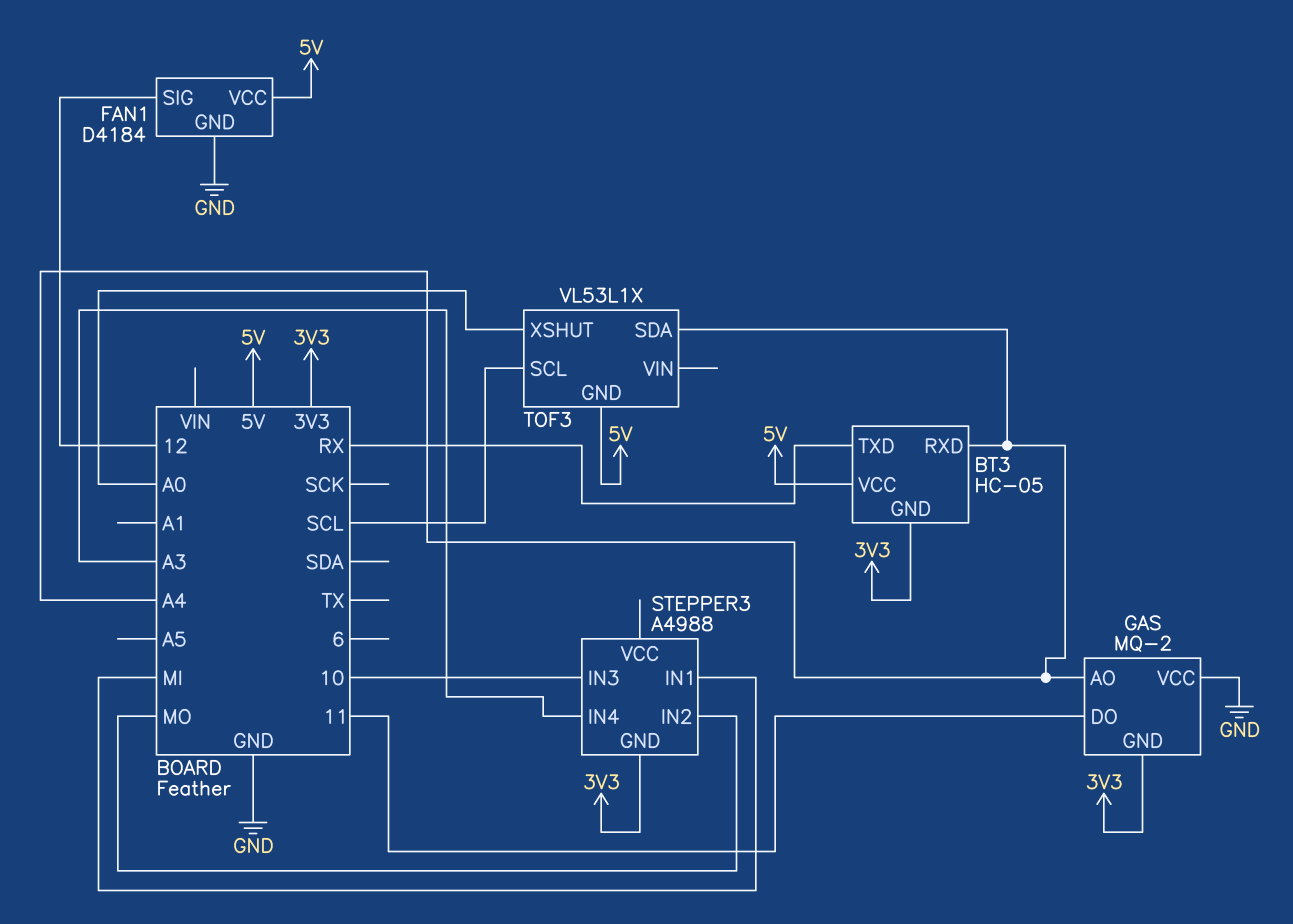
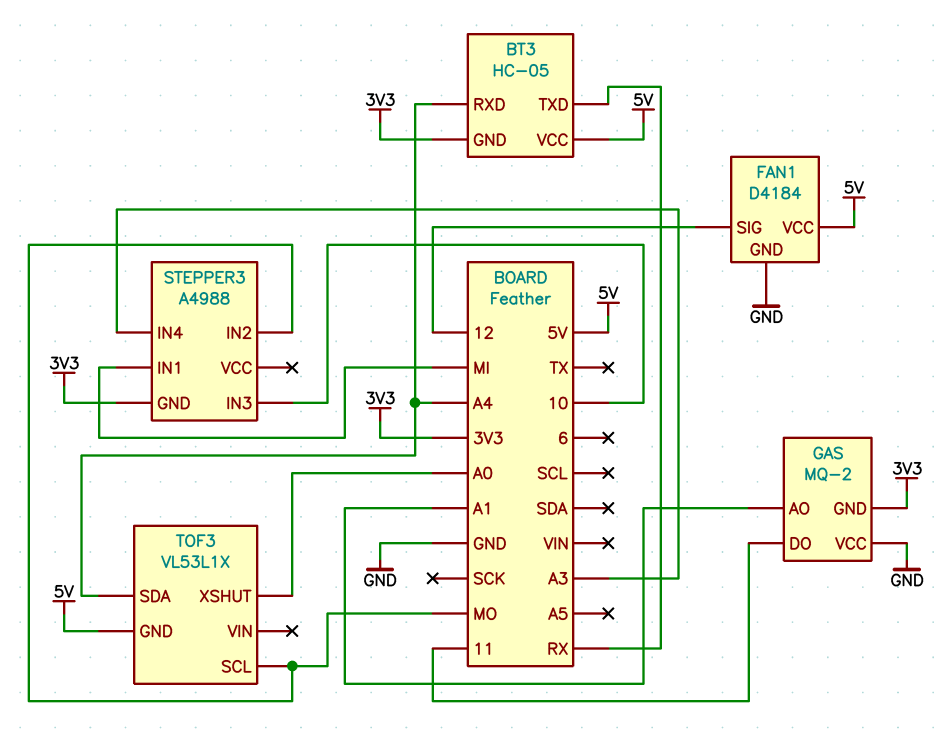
GAS pin AO: A4 -> A1
TOF3 pin SCL: SCL -> MO

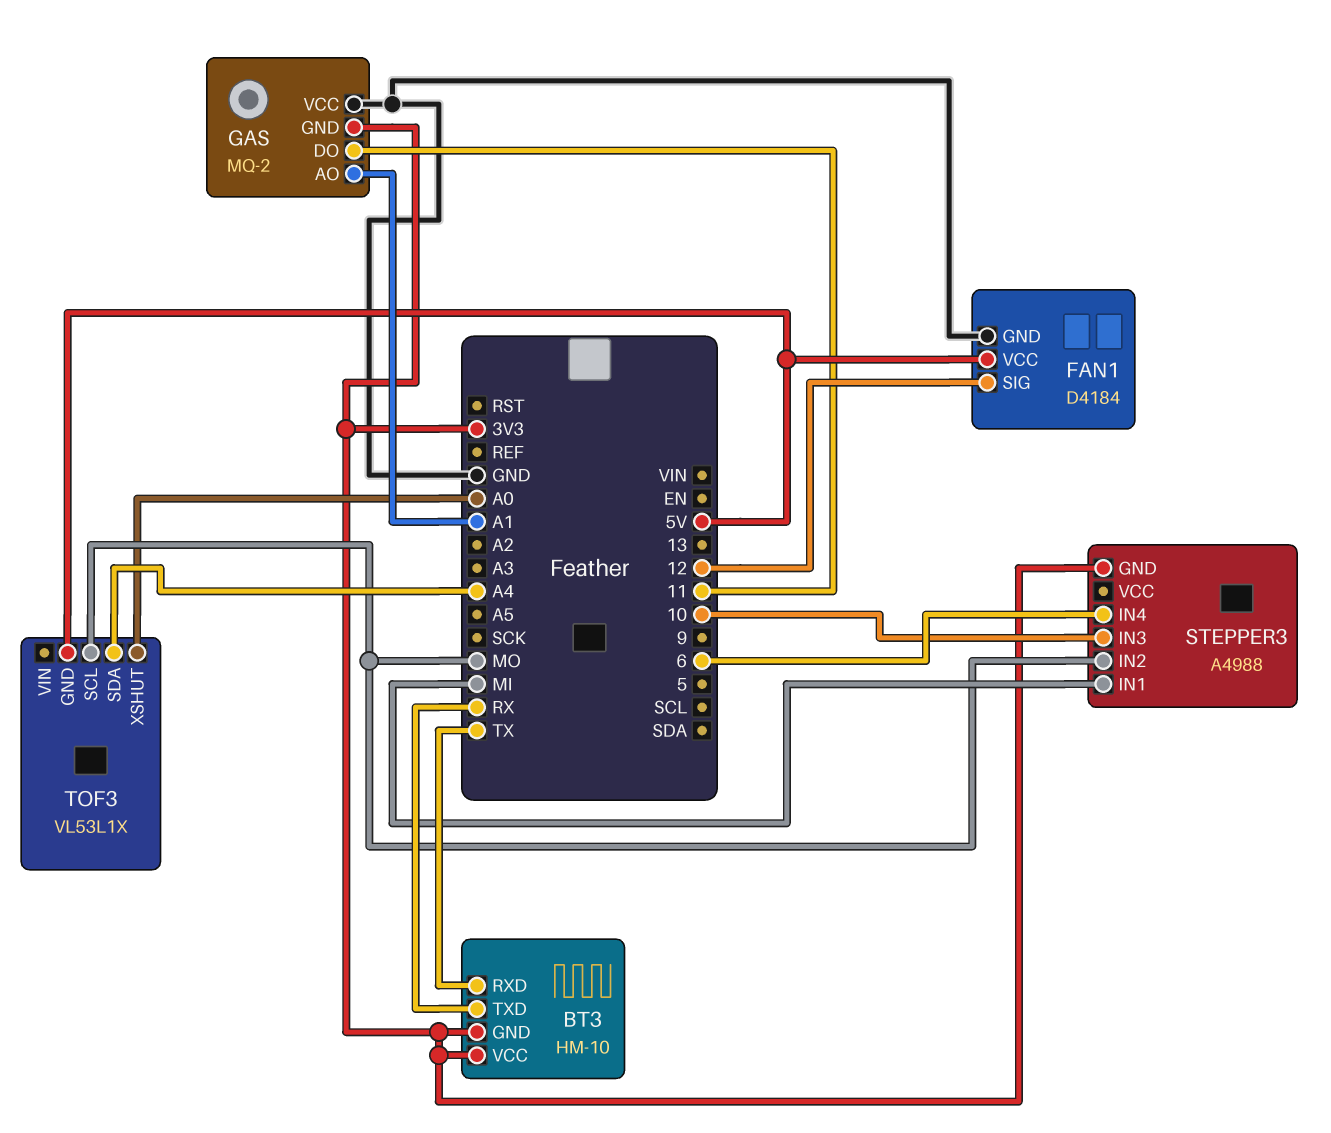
BT3: HC-05 -> HM-10
BT3 pin RXD: A4 -> TX
BT3 pin VCC: 5V -> 3V3
STEPPER3 pin IN4: A3 -> 6

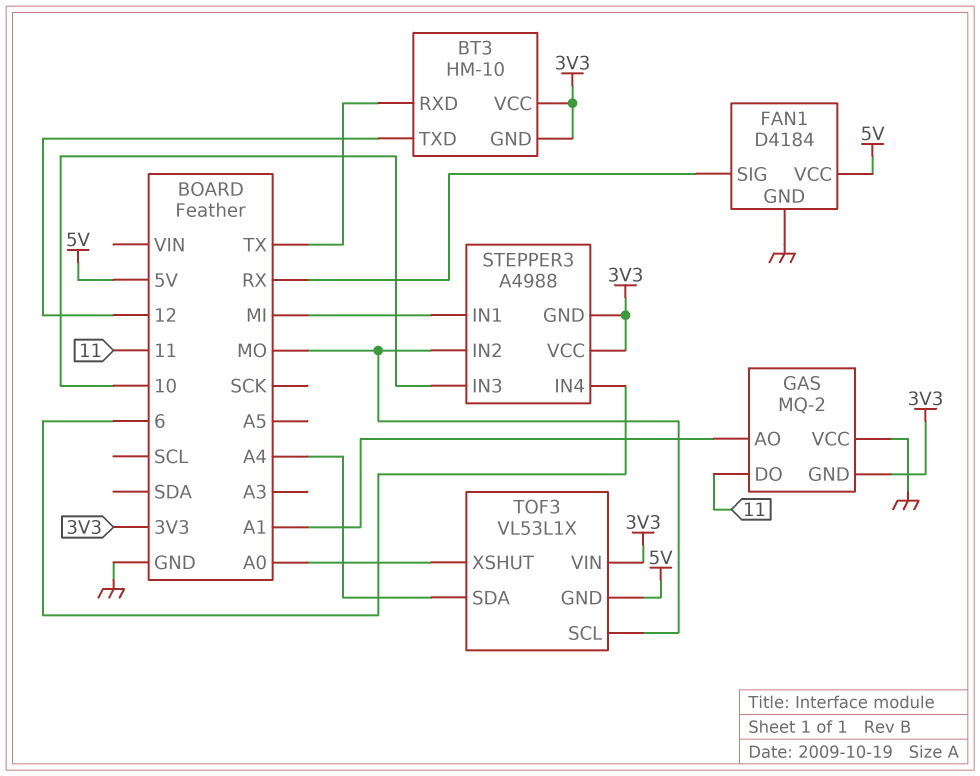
BT3 pin TXD: RX -> 12
FAN1 pin SIG: 12 -> RX
STEPPER3 pin VCC: none -> 3V3
TOF3 pin VIN: none -> 3V3

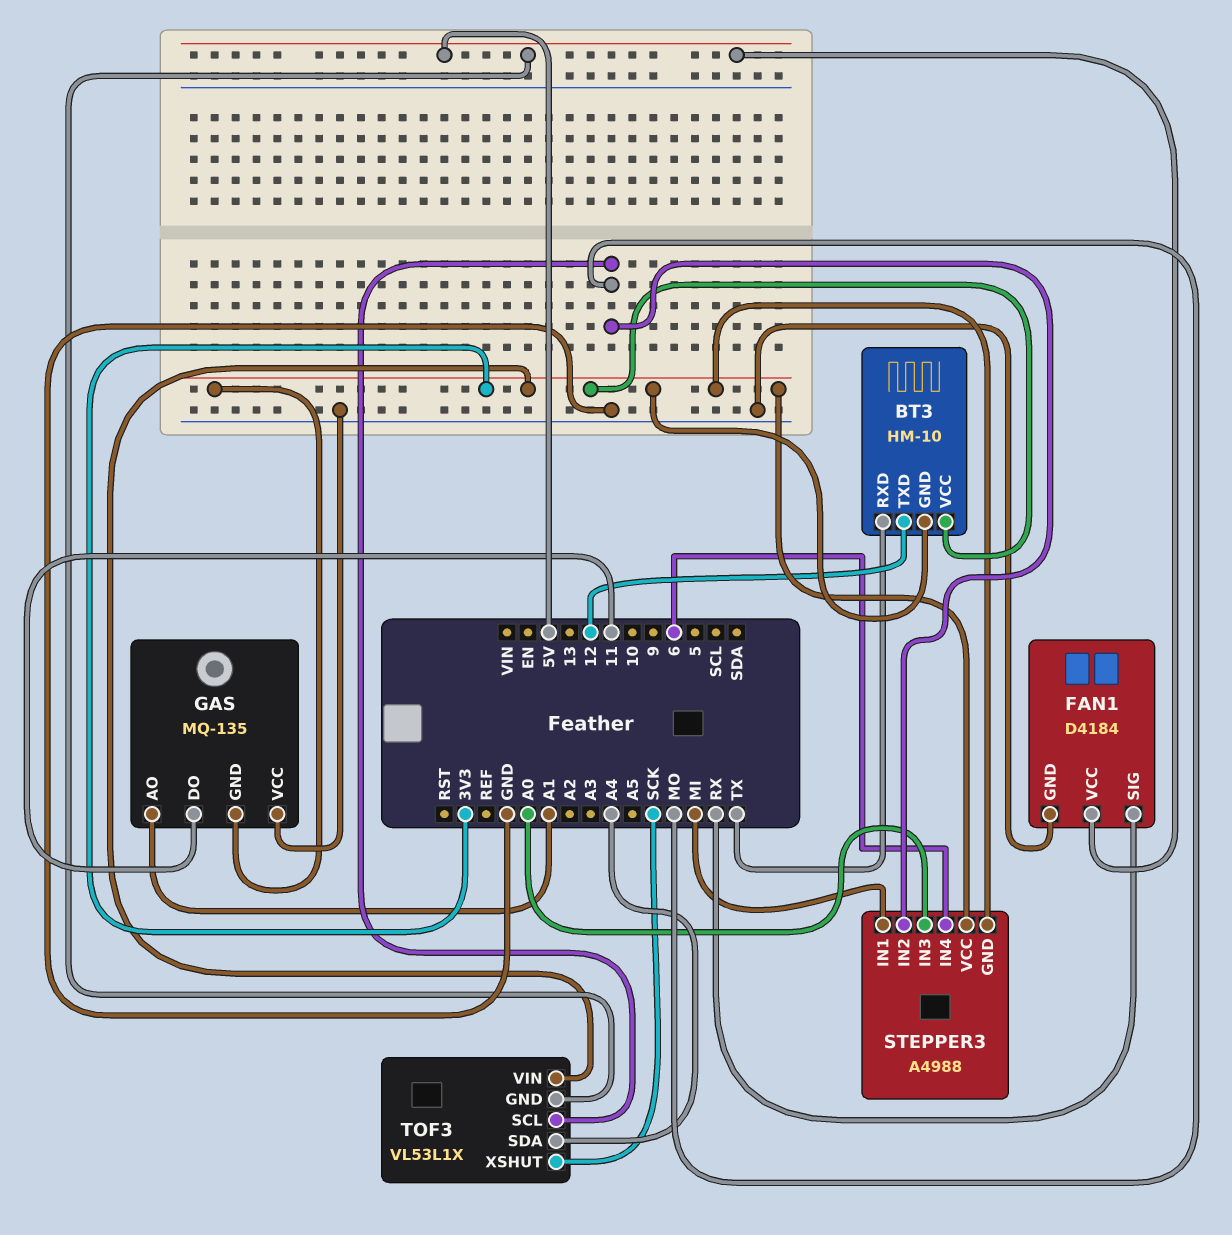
GAS: MQ-2 -> MQ-135
STEPPER3 pin IN3: 10 -> A0
TOF3 pin XSHUT: A0 -> SCK

